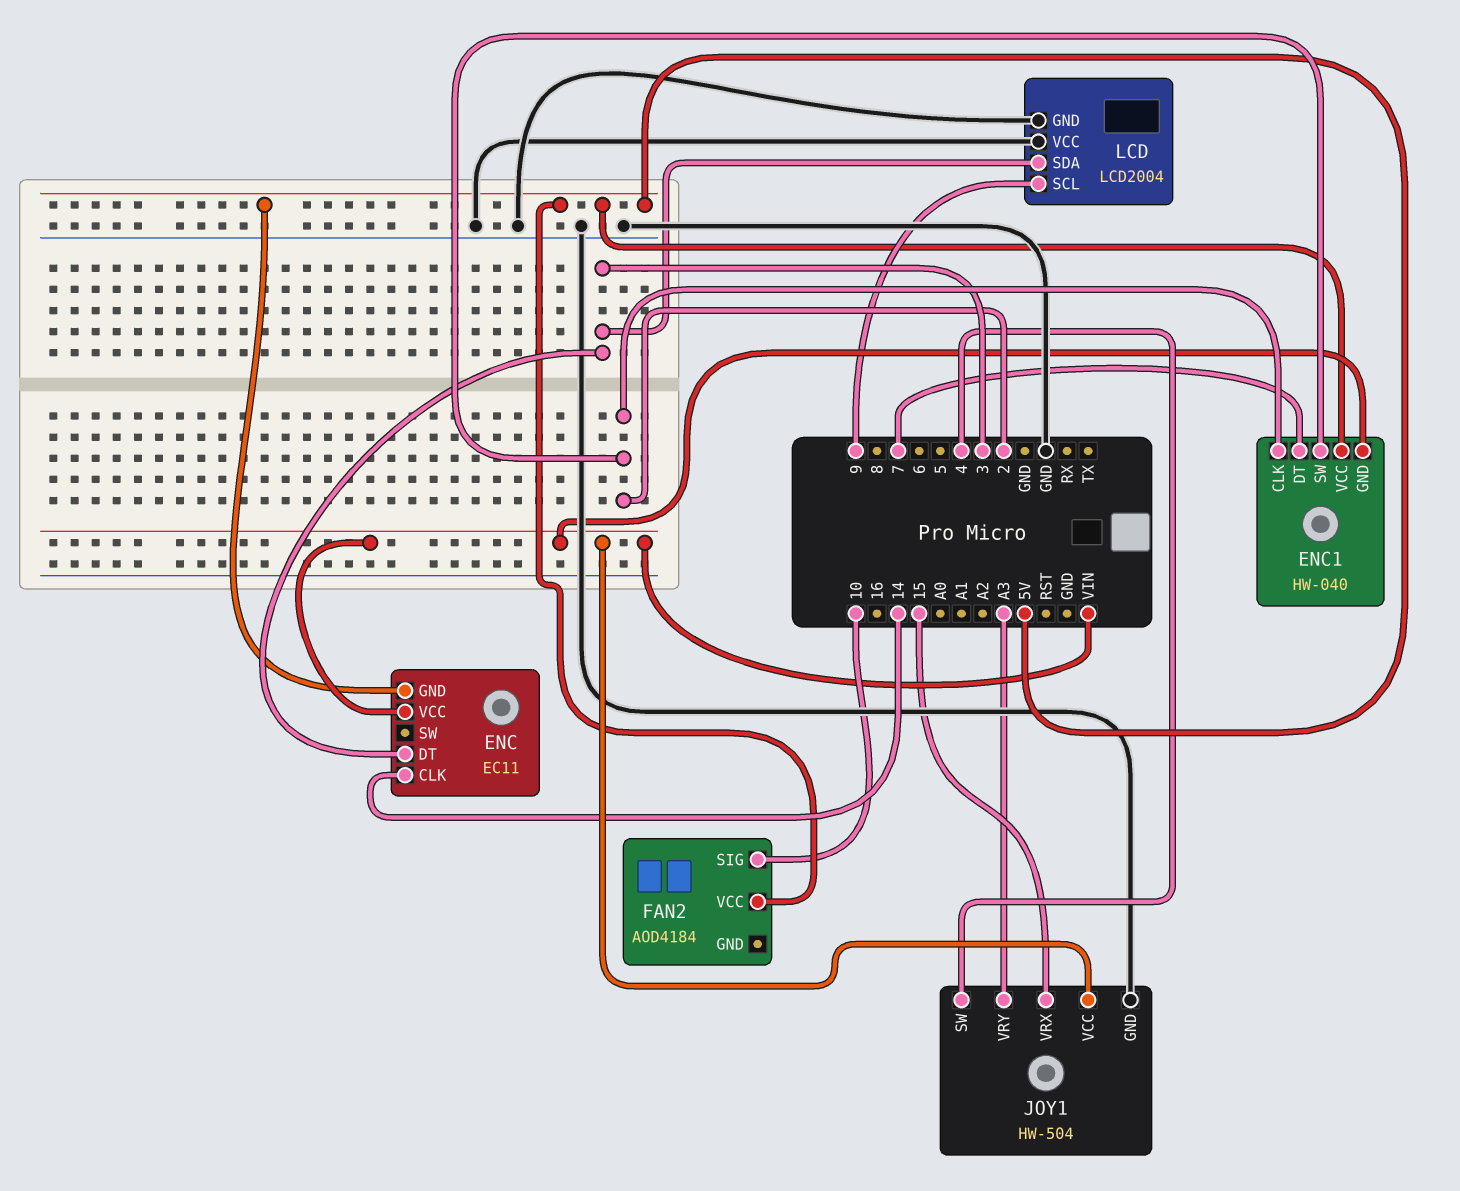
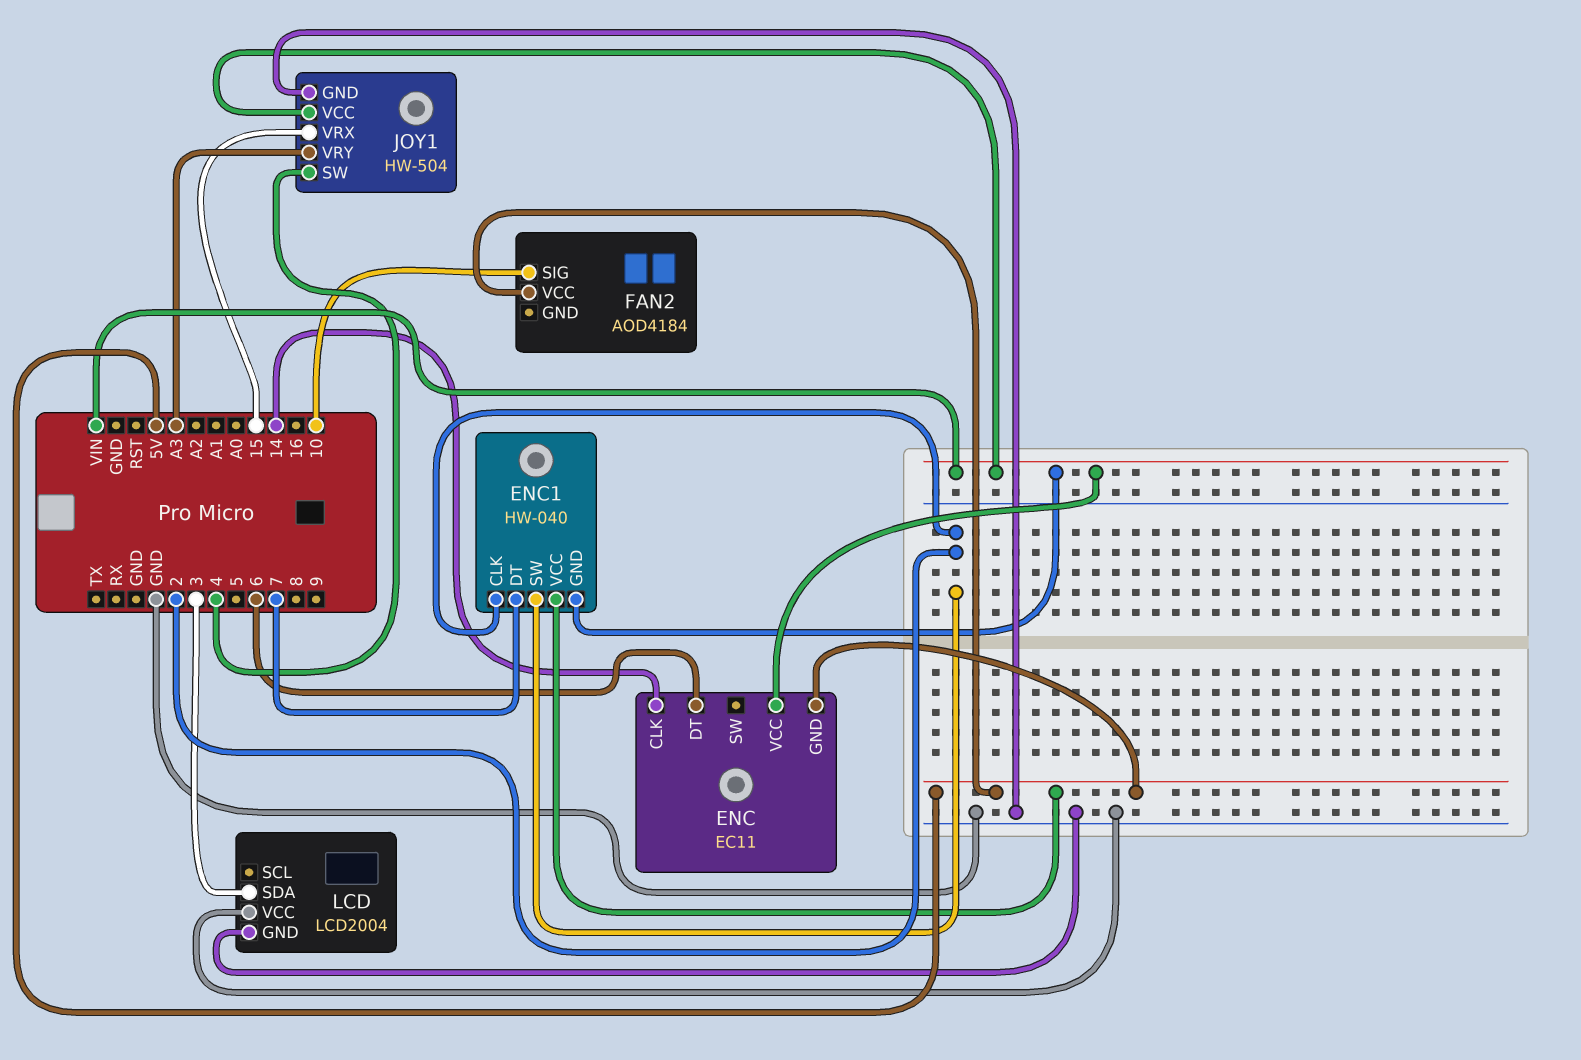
ENC pin DT: 3 -> 6
LCD pin SCL: 9 -> none

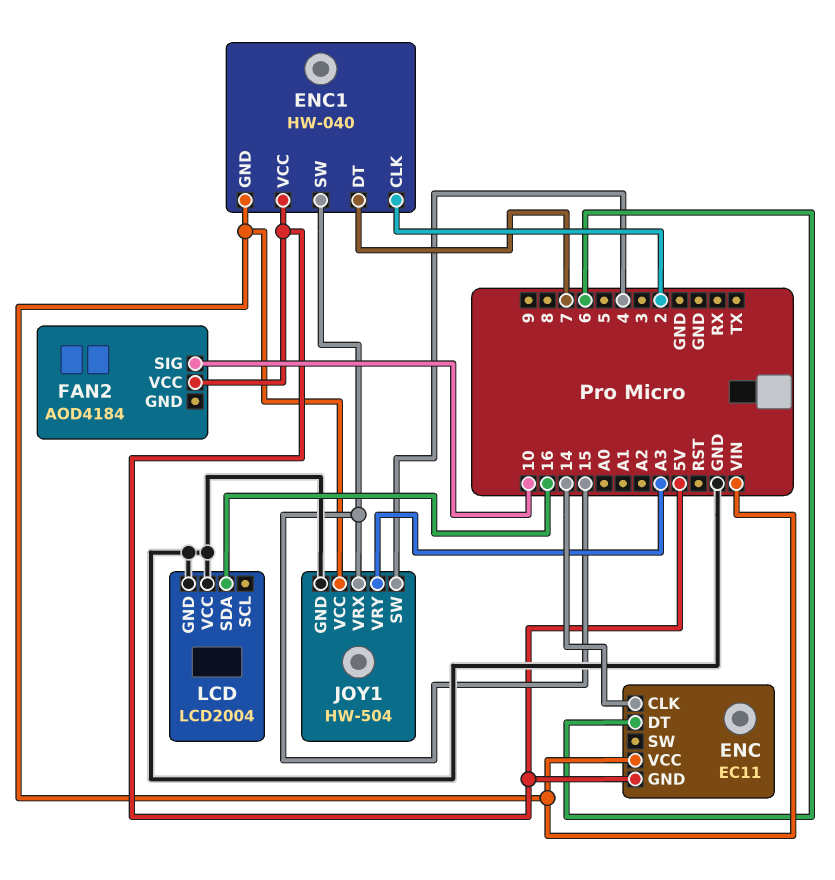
ENC1 pin SW: 2 -> 15
LCD pin SDA: 3 -> 16

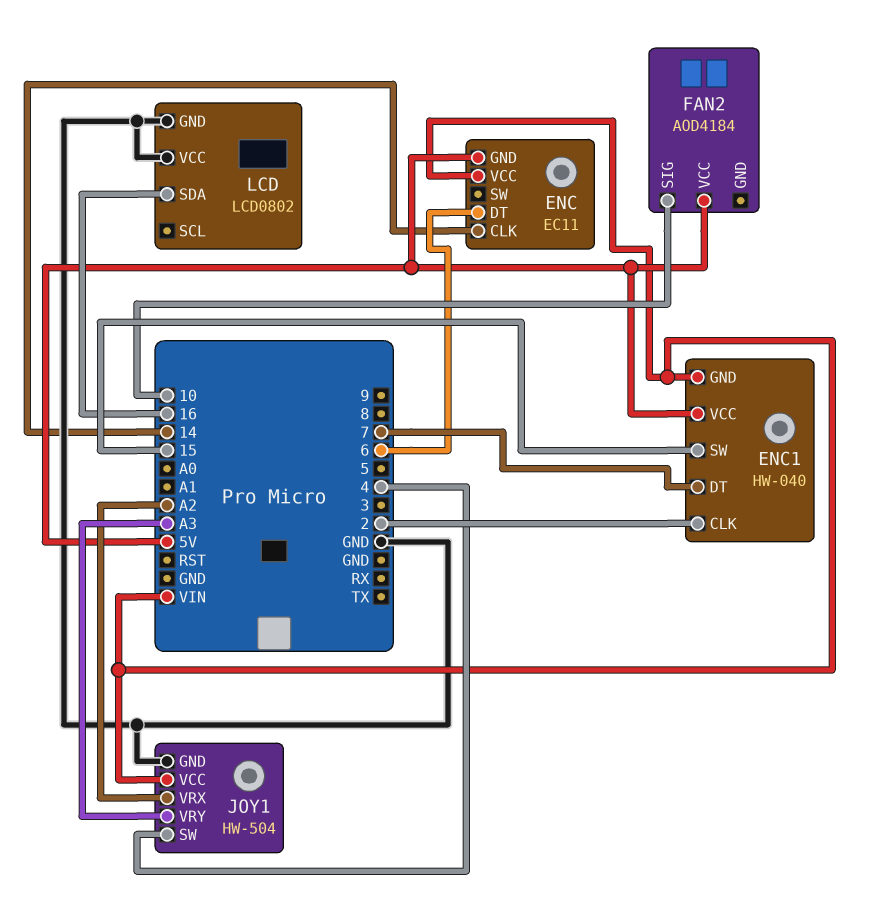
JOY1 pin VRX: 15 -> A2
LCD: LCD2004 -> LCD0802

